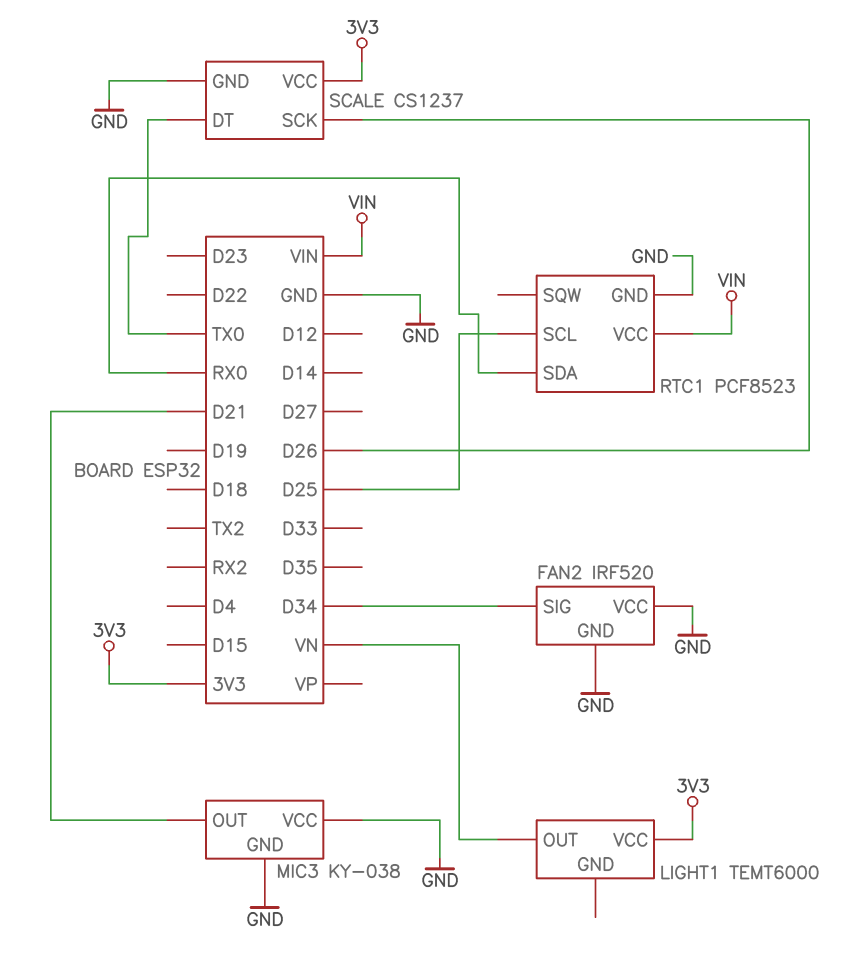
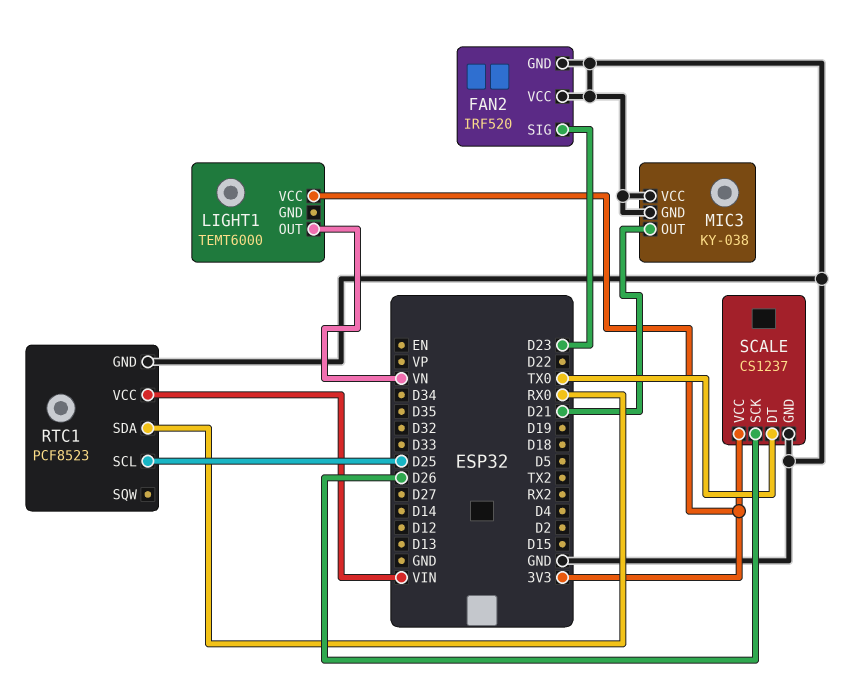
FAN2 pin SIG: D34 -> D23

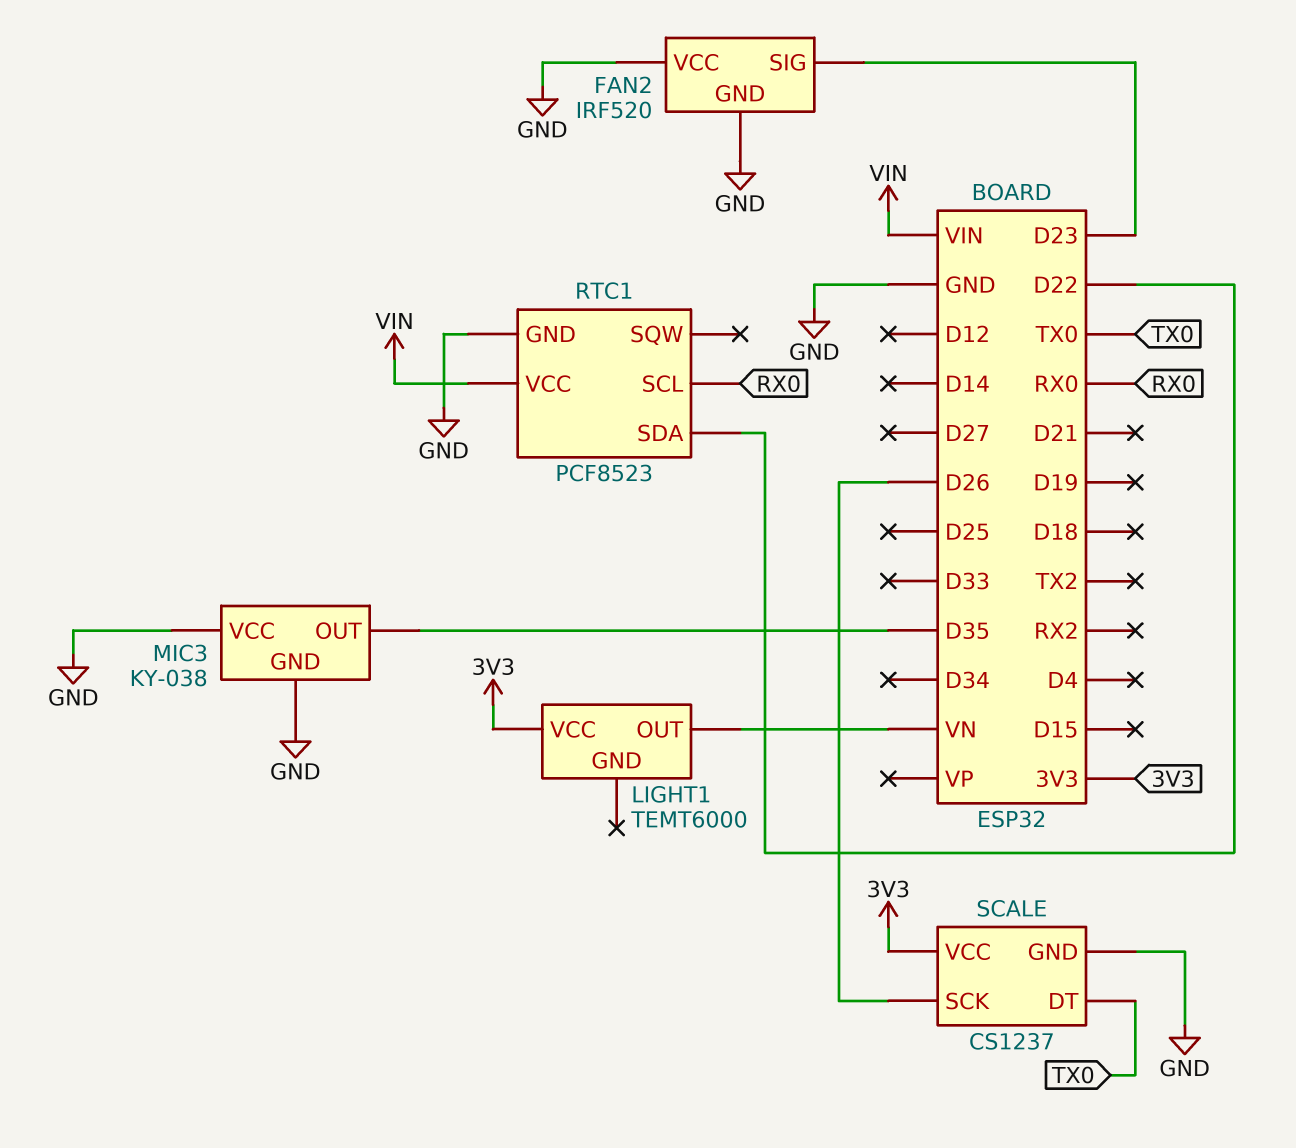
MIC3 pin OUT: D21 -> D35
RTC1 pin SCL: D25 -> RX0
RTC1 pin SDA: RX0 -> D22

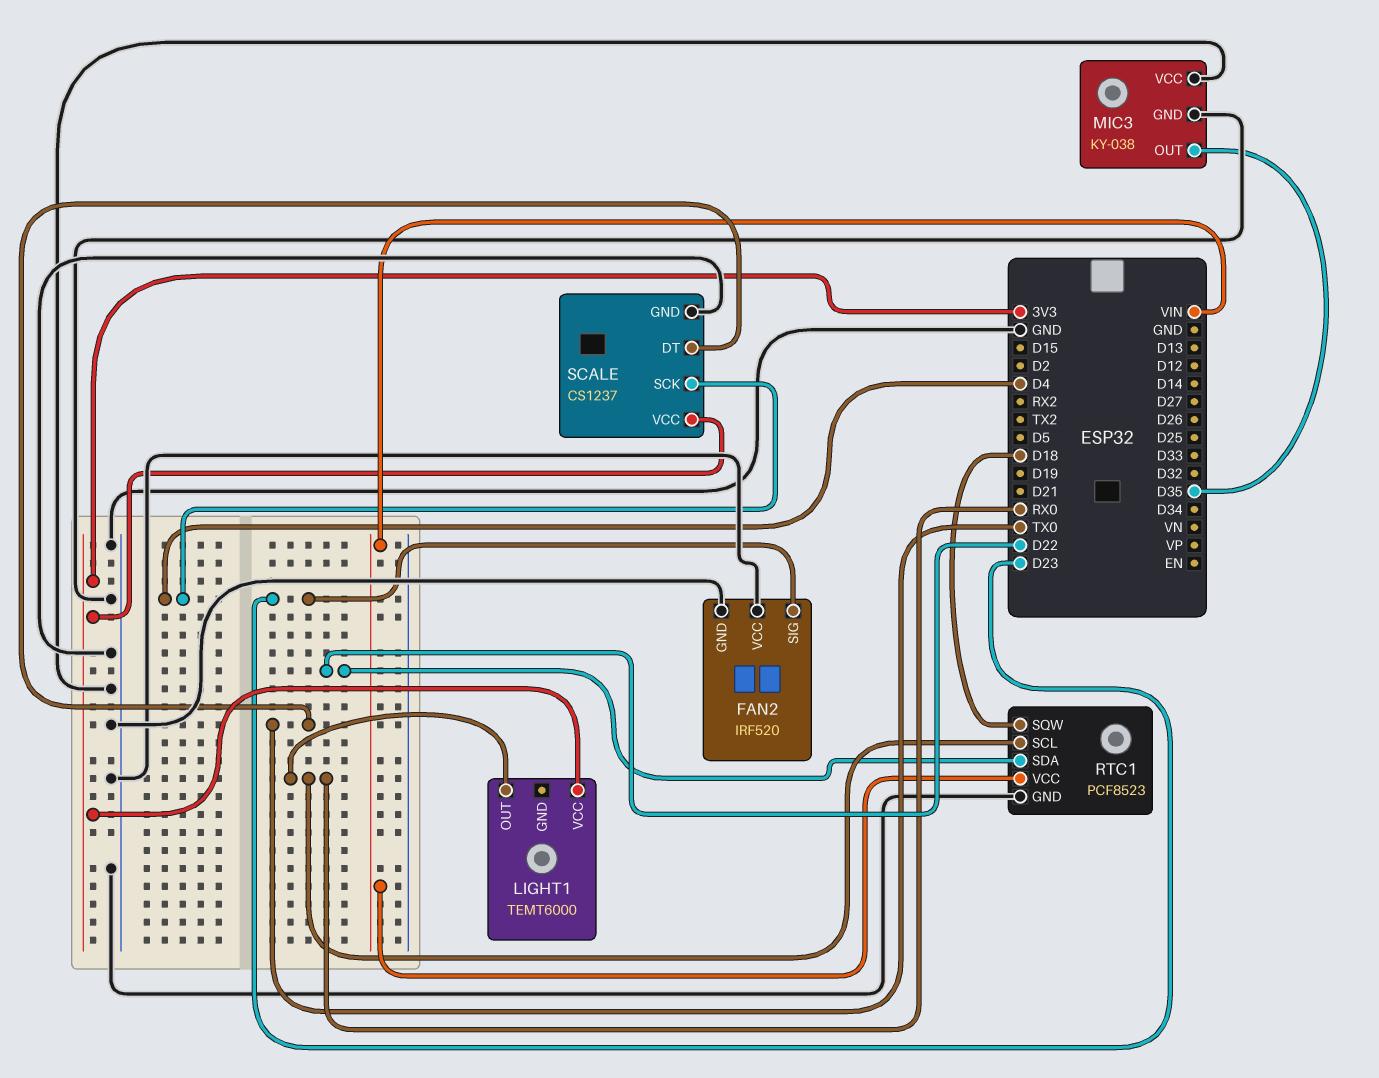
LIGHT1 pin OUT: VN -> RX0
RTC1 pin SQW: none -> D18
SCALE pin SCK: D26 -> D4

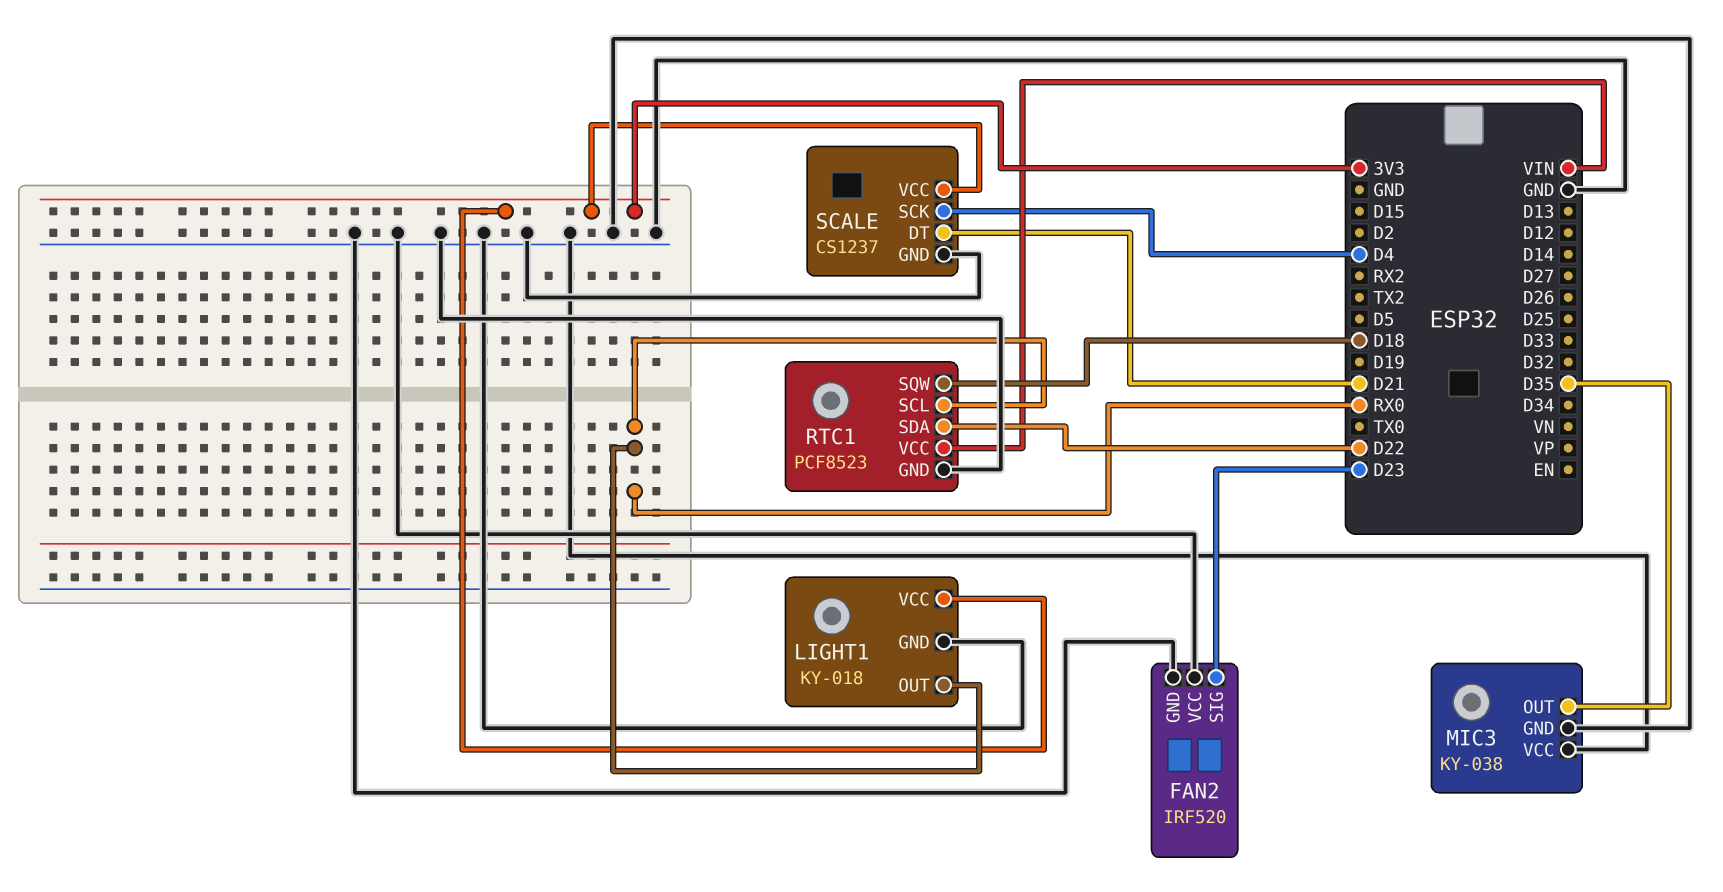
LIGHT1: TEMT6000 -> KY-018
LIGHT1 pin GND: none -> GND
SCALE pin DT: TX0 -> D21

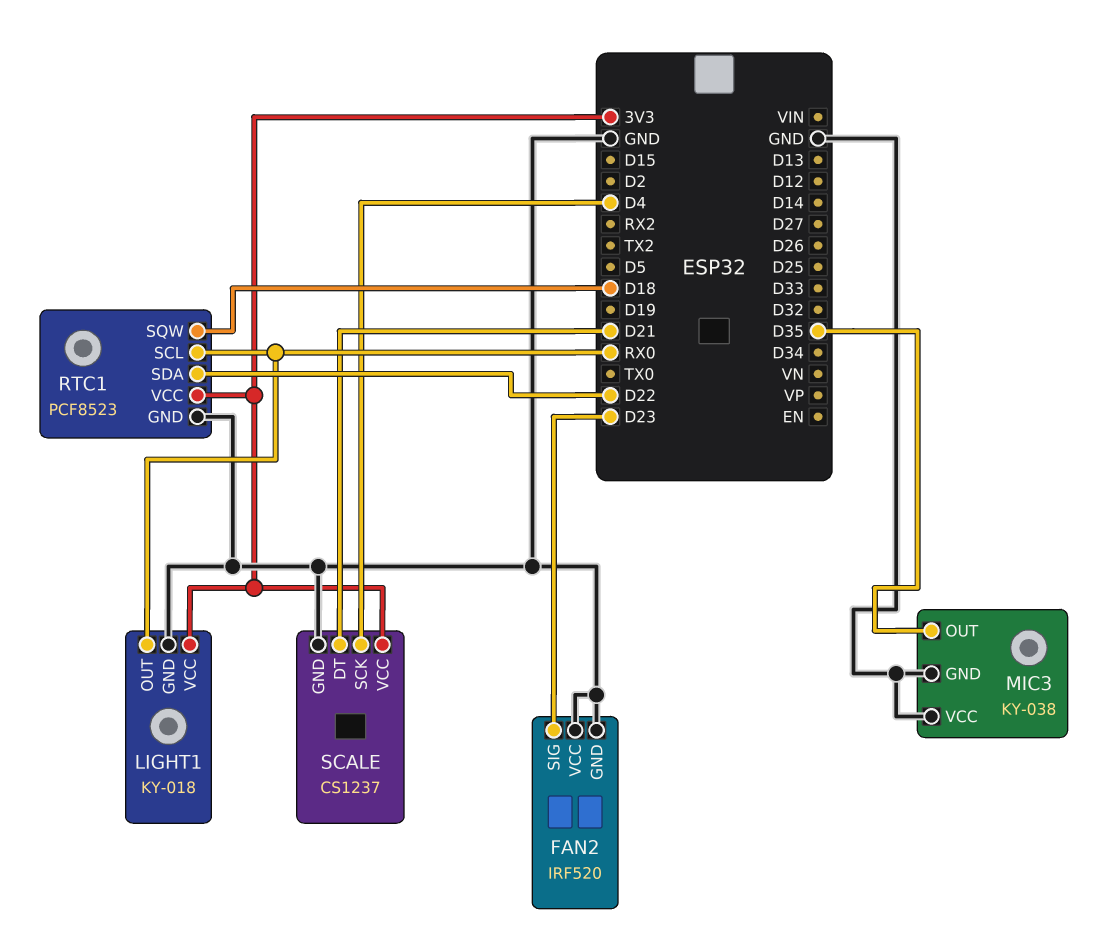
RTC1 pin VCC: VIN -> 3V3

